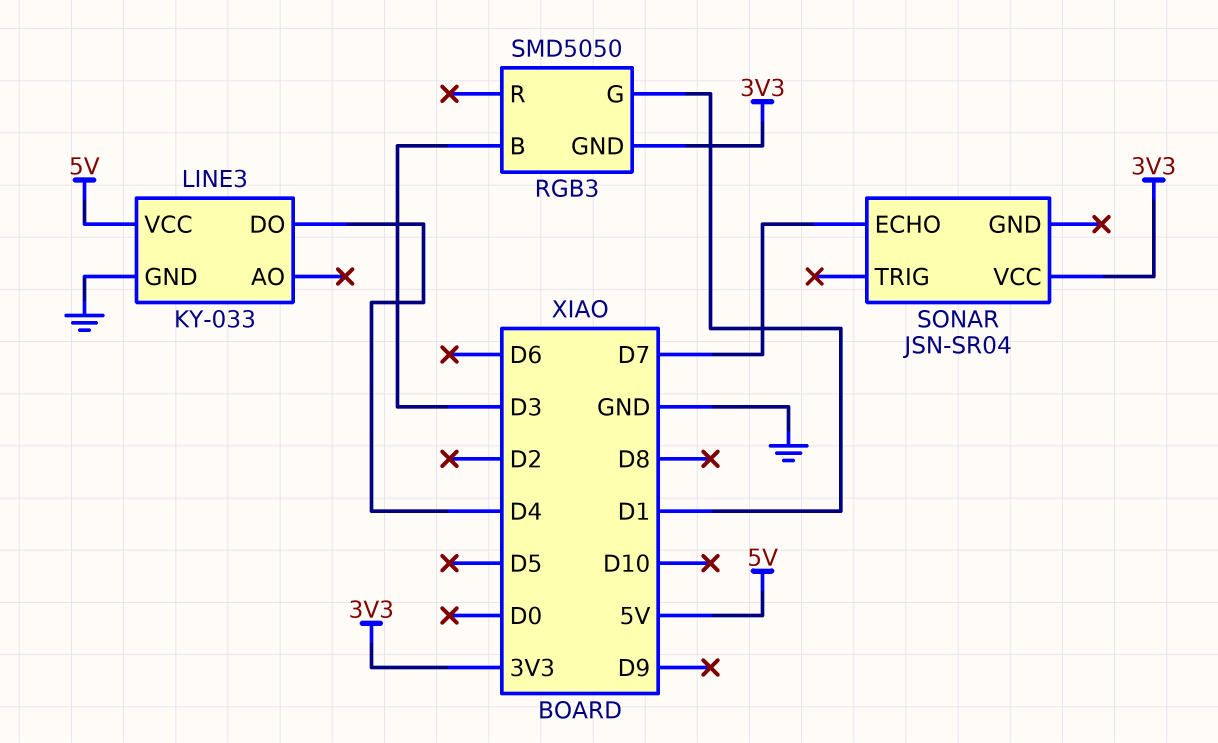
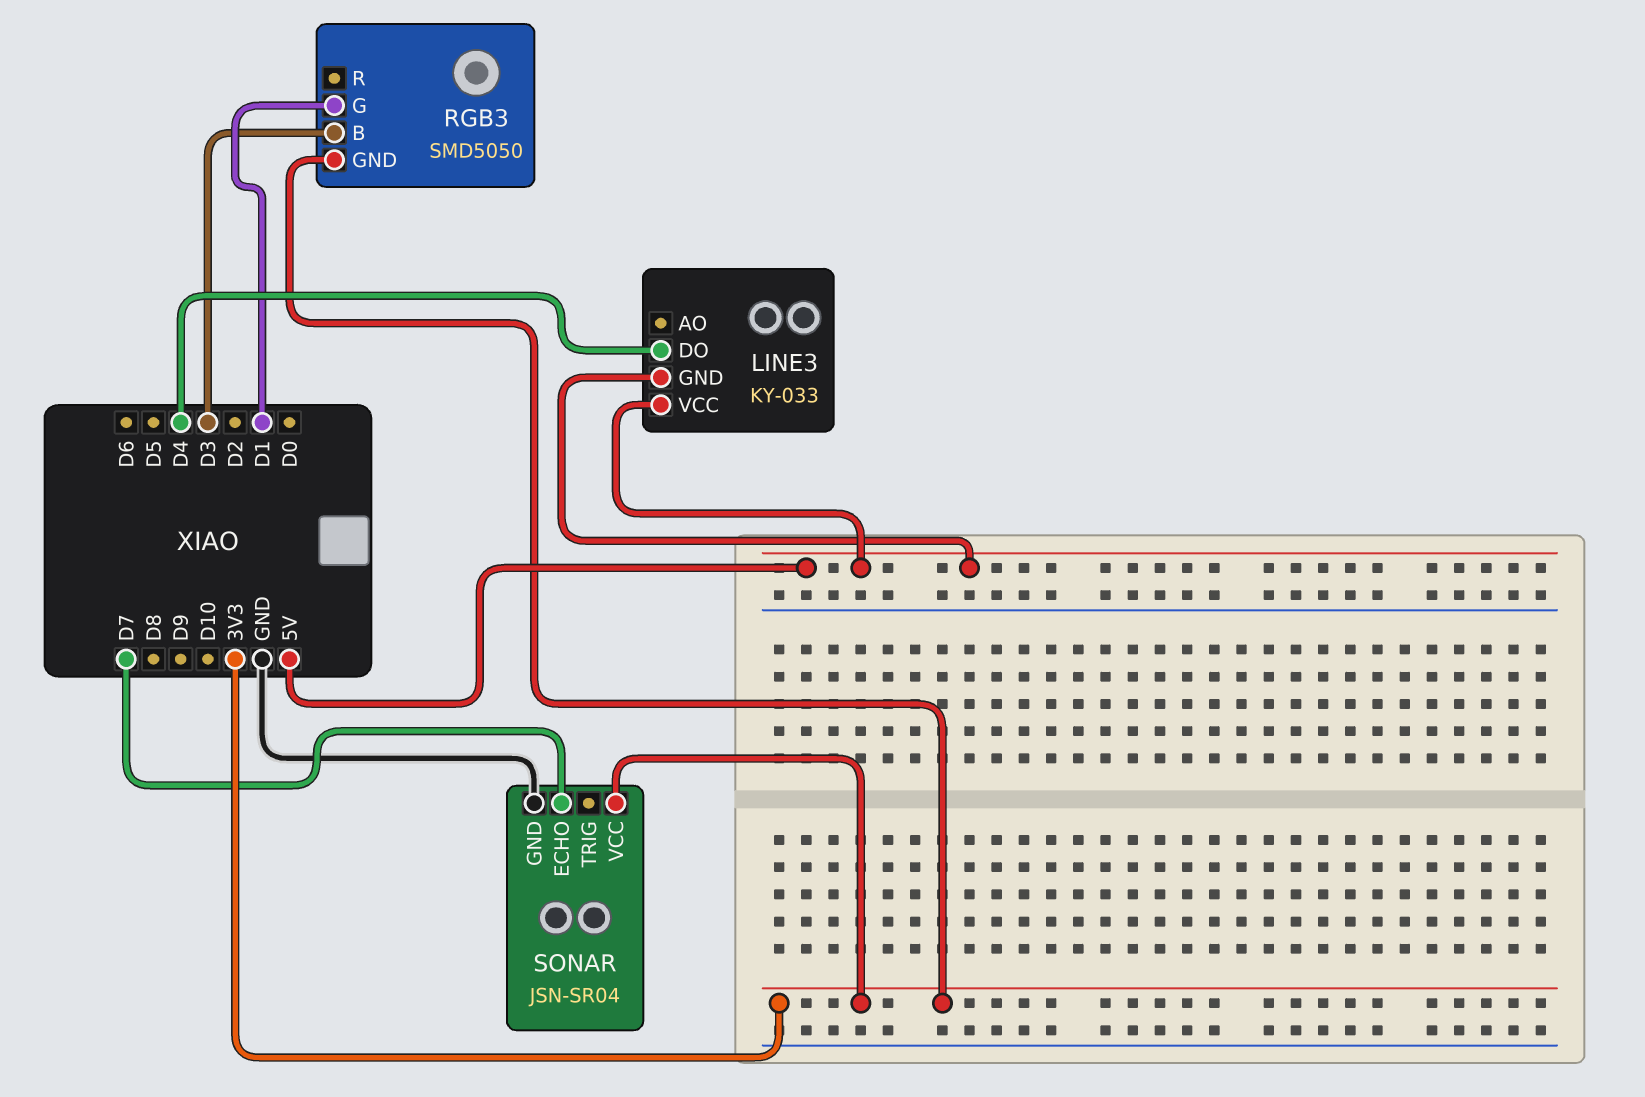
LINE3 pin GND: GND -> 5V
SONAR pin GND: none -> GND

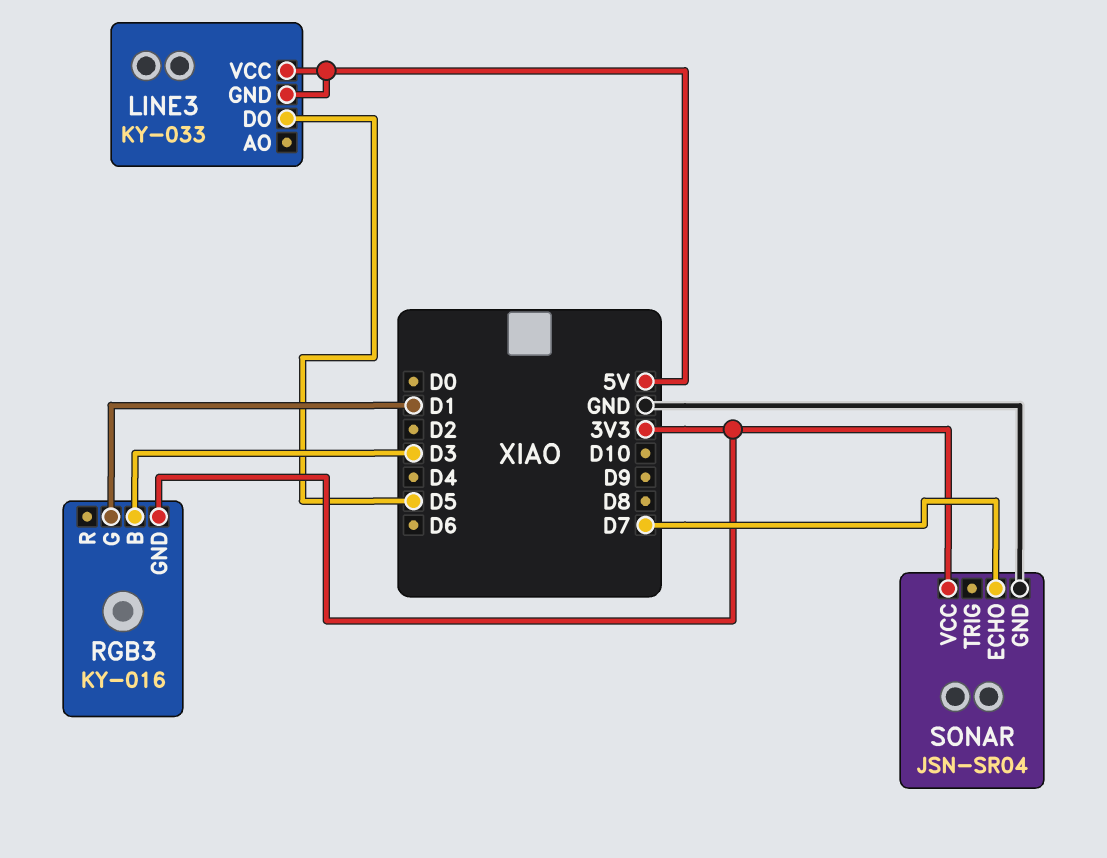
LINE3 pin DO: D4 -> D5
RGB3: SMD5050 -> KY-016

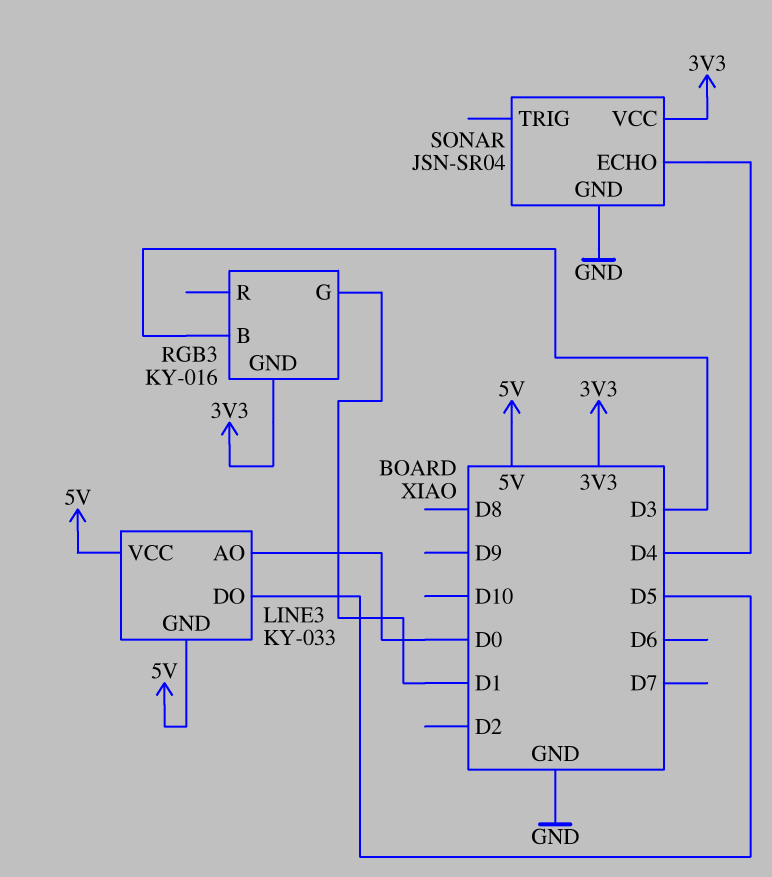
LINE3 pin AO: none -> D0
SONAR pin ECHO: D7 -> D4

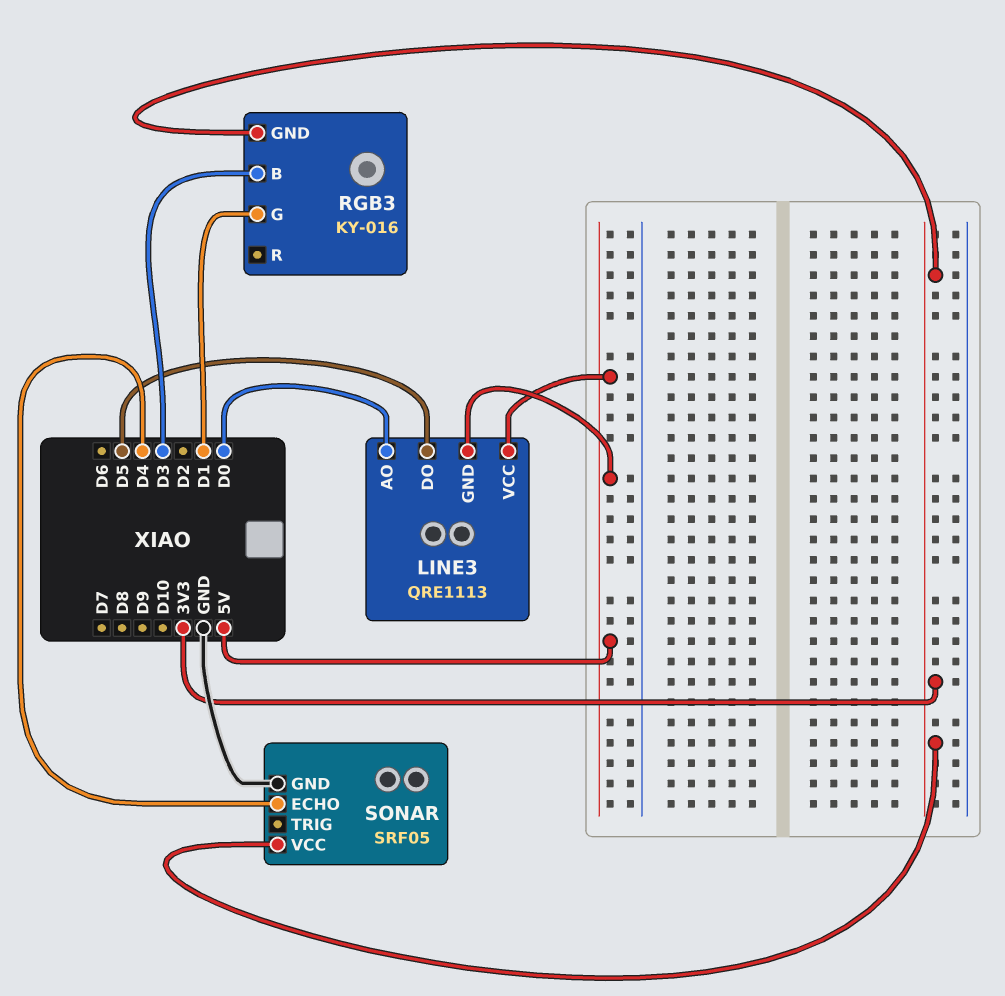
LINE3: KY-033 -> QRE1113
SONAR: JSN-SR04 -> SRF05

